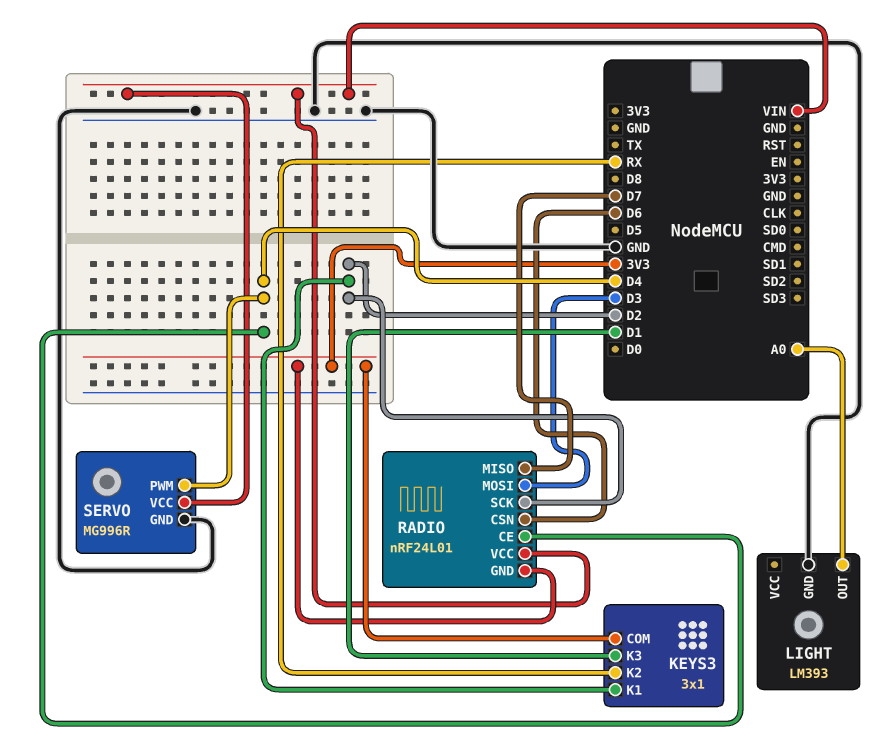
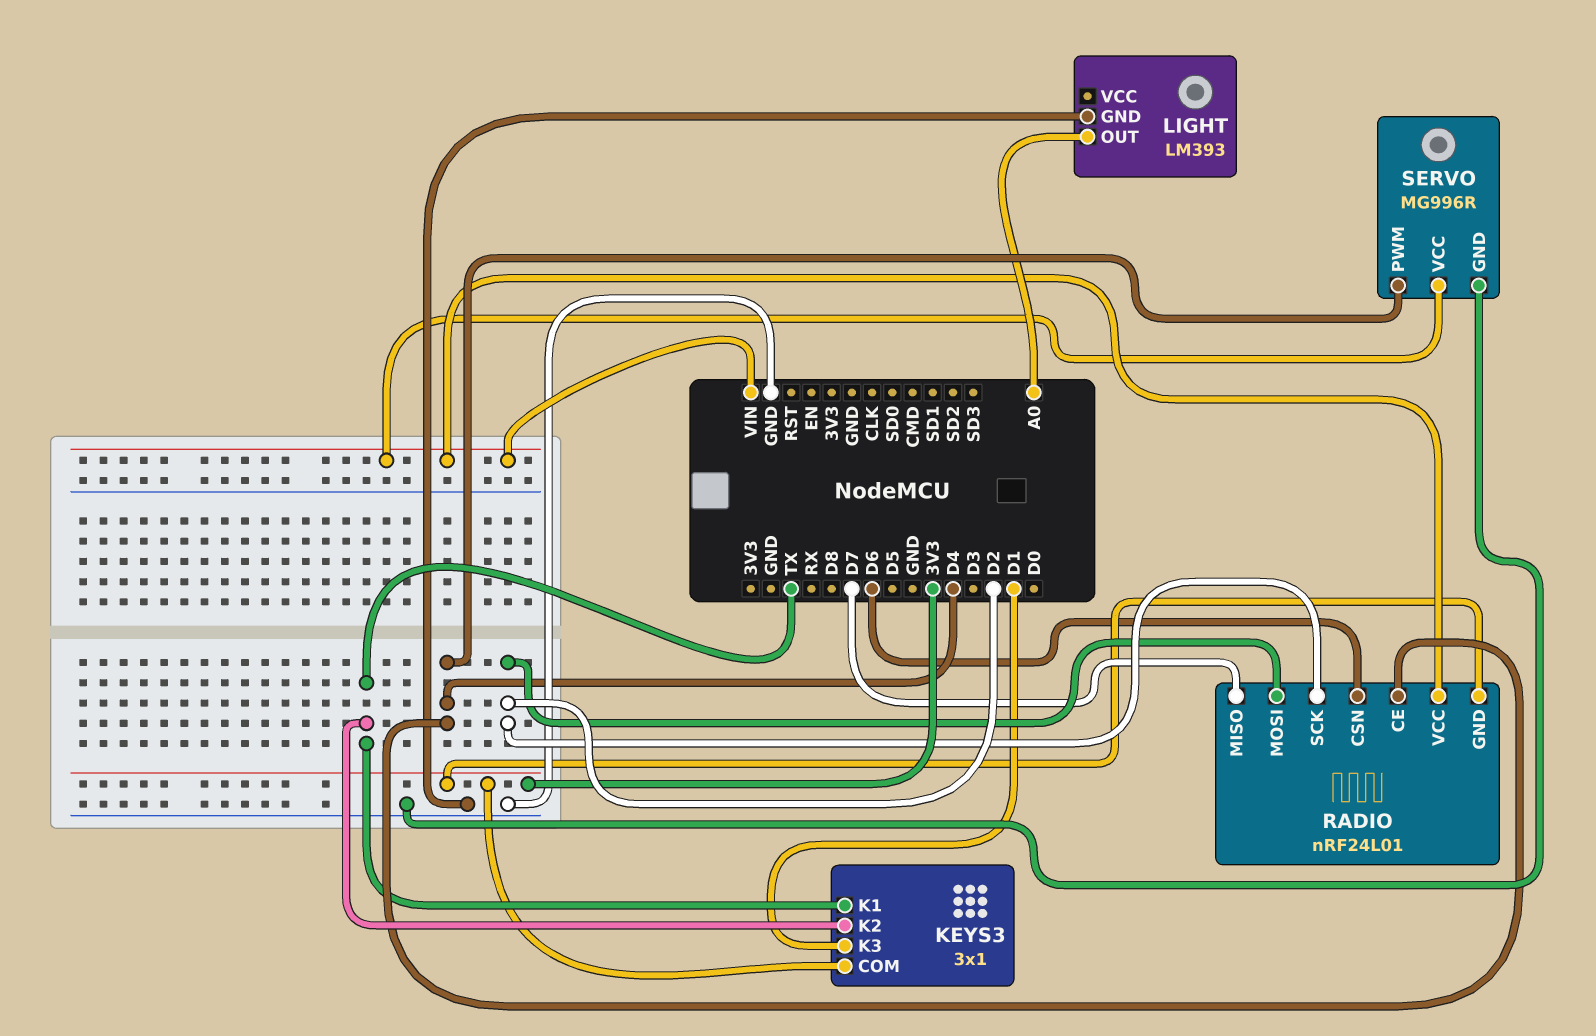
KEYS3 pin K1: D2 -> TX
KEYS3 pin K2: RX -> TX
RADIO pin MOSI: D3 -> D2

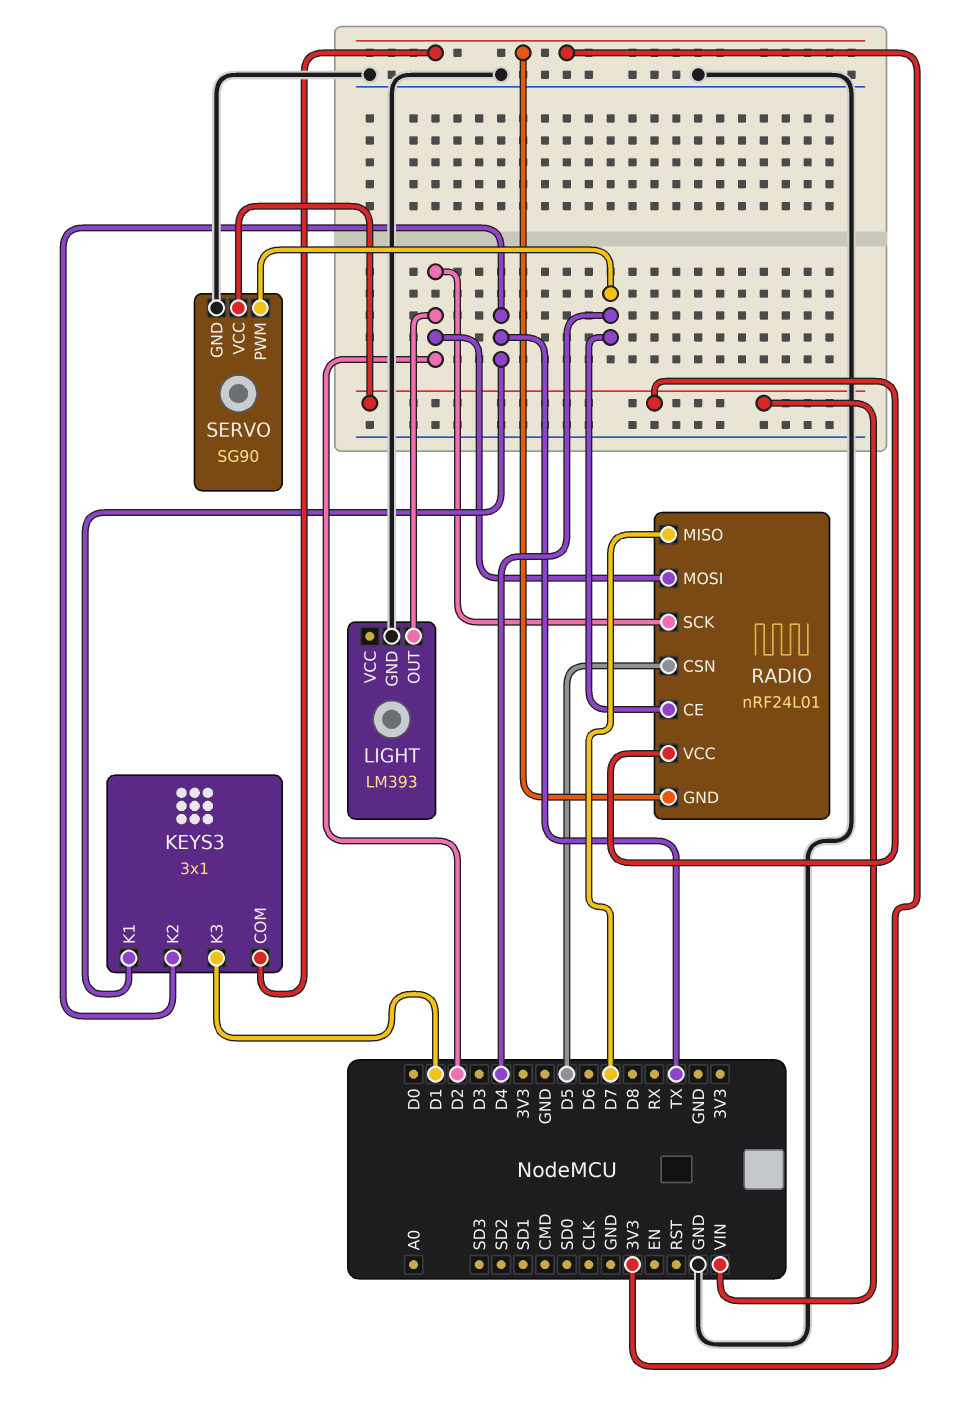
LIGHT pin OUT: A0 -> D2
RADIO pin CSN: D6 -> D5
SERVO: MG996R -> SG90

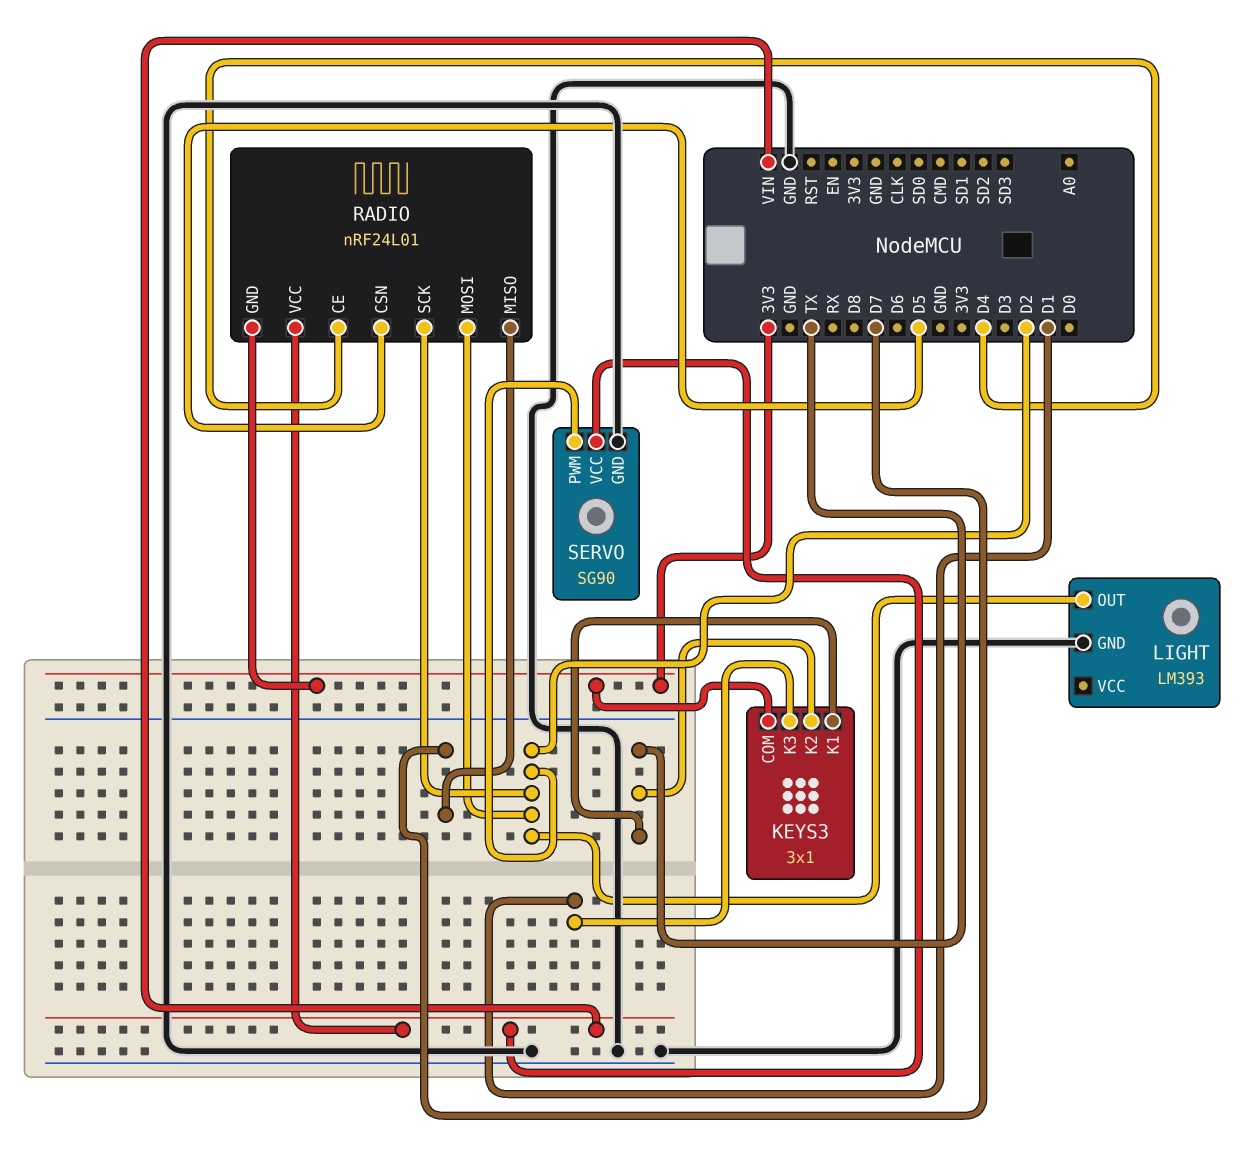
SERVO pin PWM: D4 -> D2

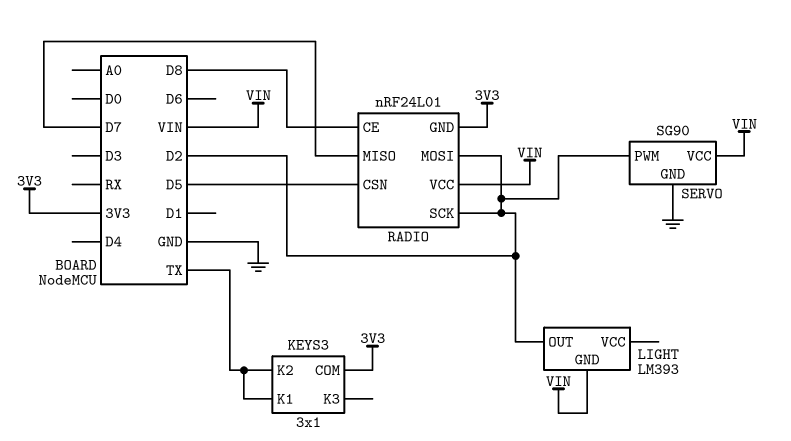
KEYS3 pin K3: D1 -> none
LIGHT pin GND: GND -> VIN
RADIO pin CE: D4 -> D8

